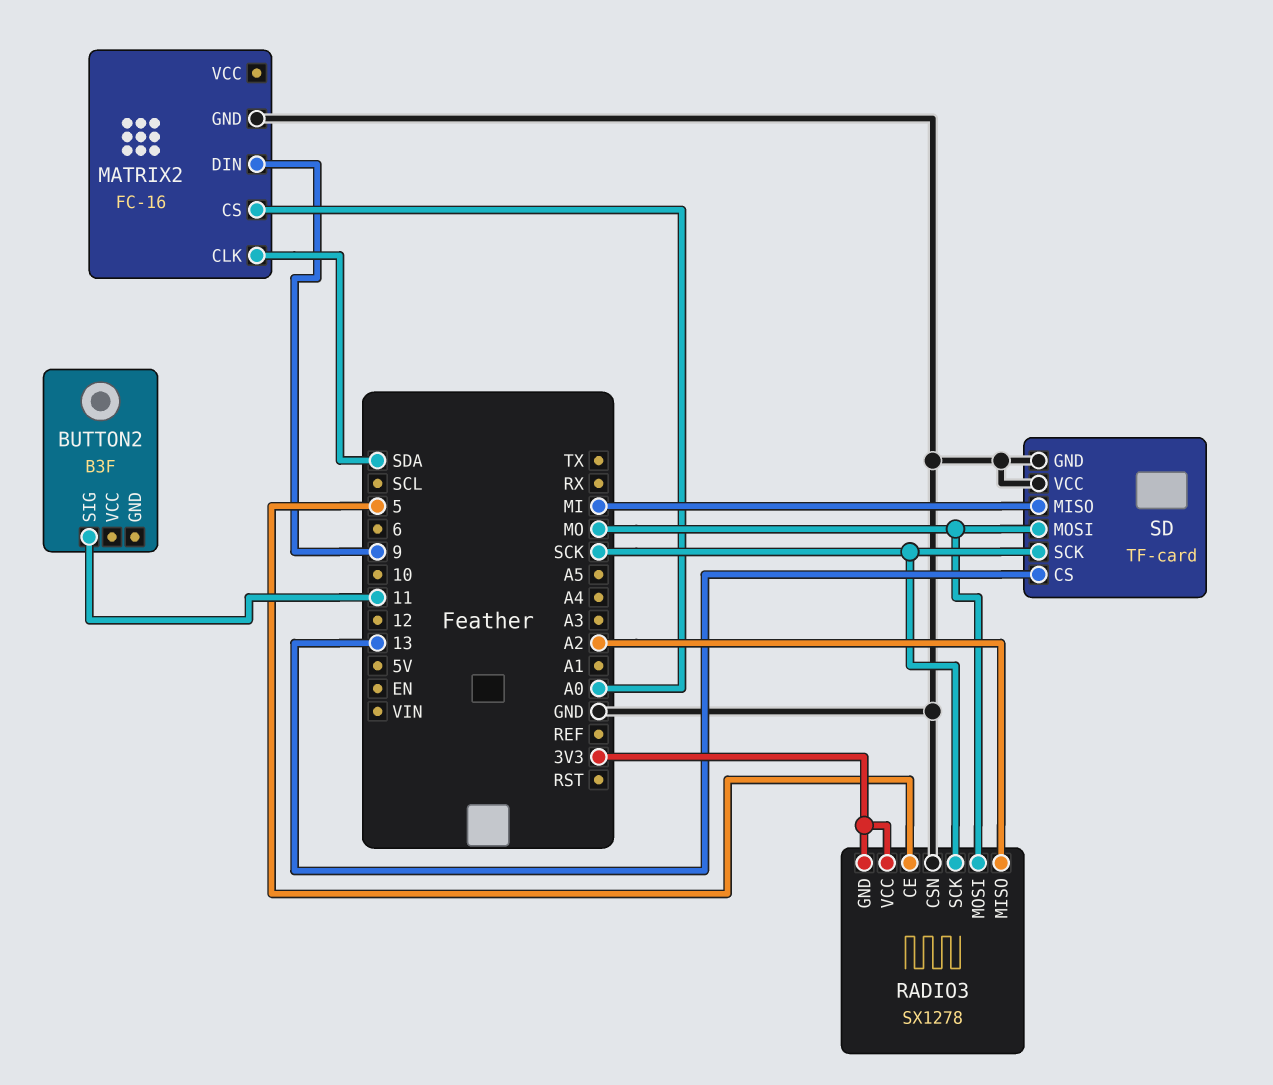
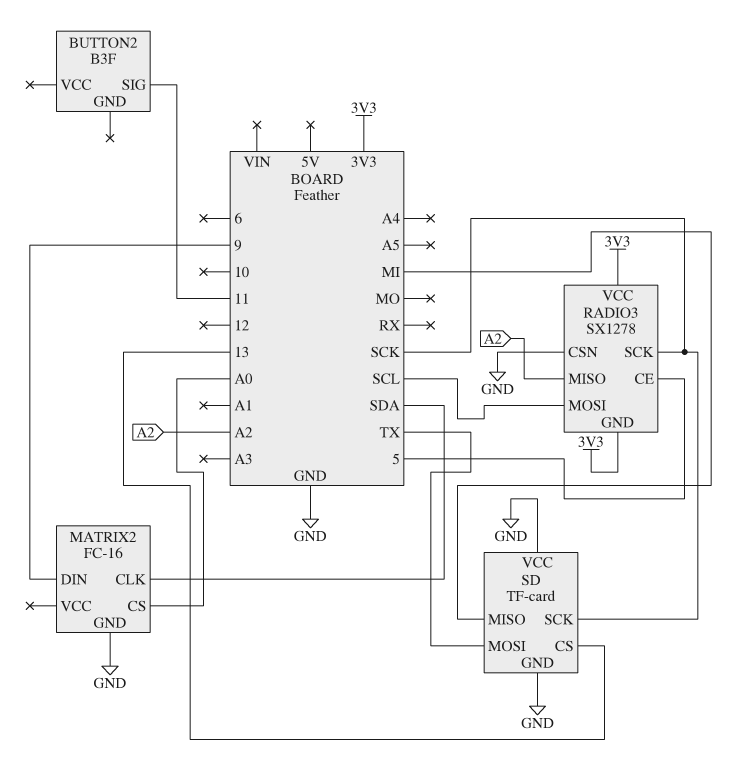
RADIO3 pin MOSI: MO -> SCL
SD pin MOSI: MO -> TX

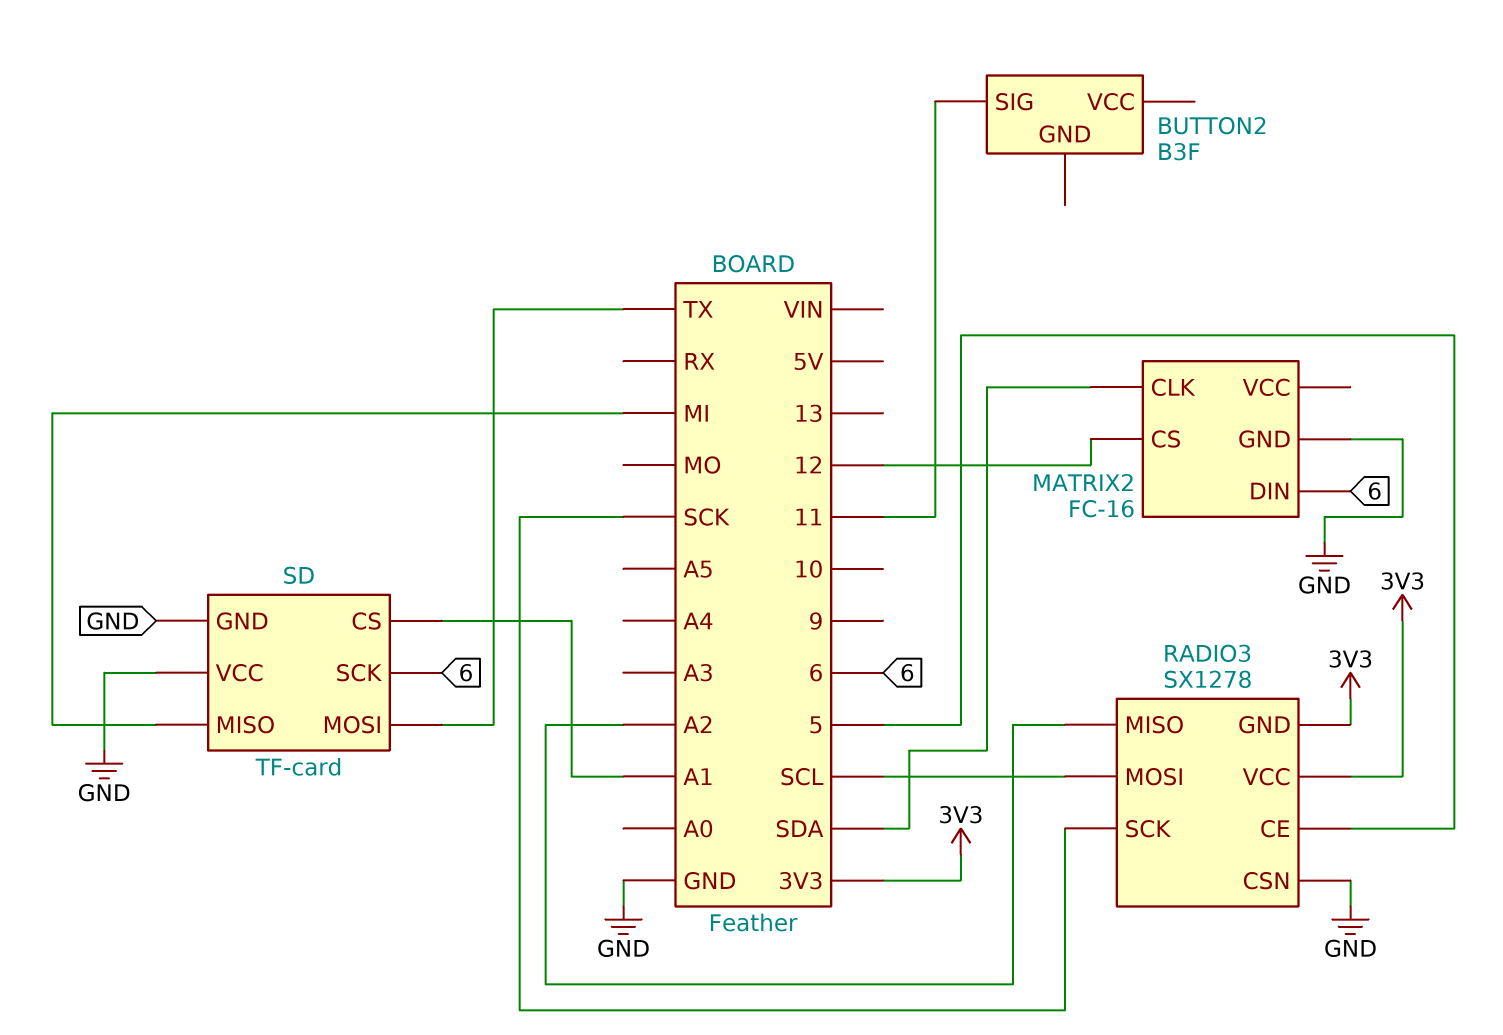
MATRIX2 pin CS: A0 -> 12
MATRIX2 pin DIN: 9 -> 6
SD pin CS: 13 -> A1
SD pin SCK: SCK -> 6

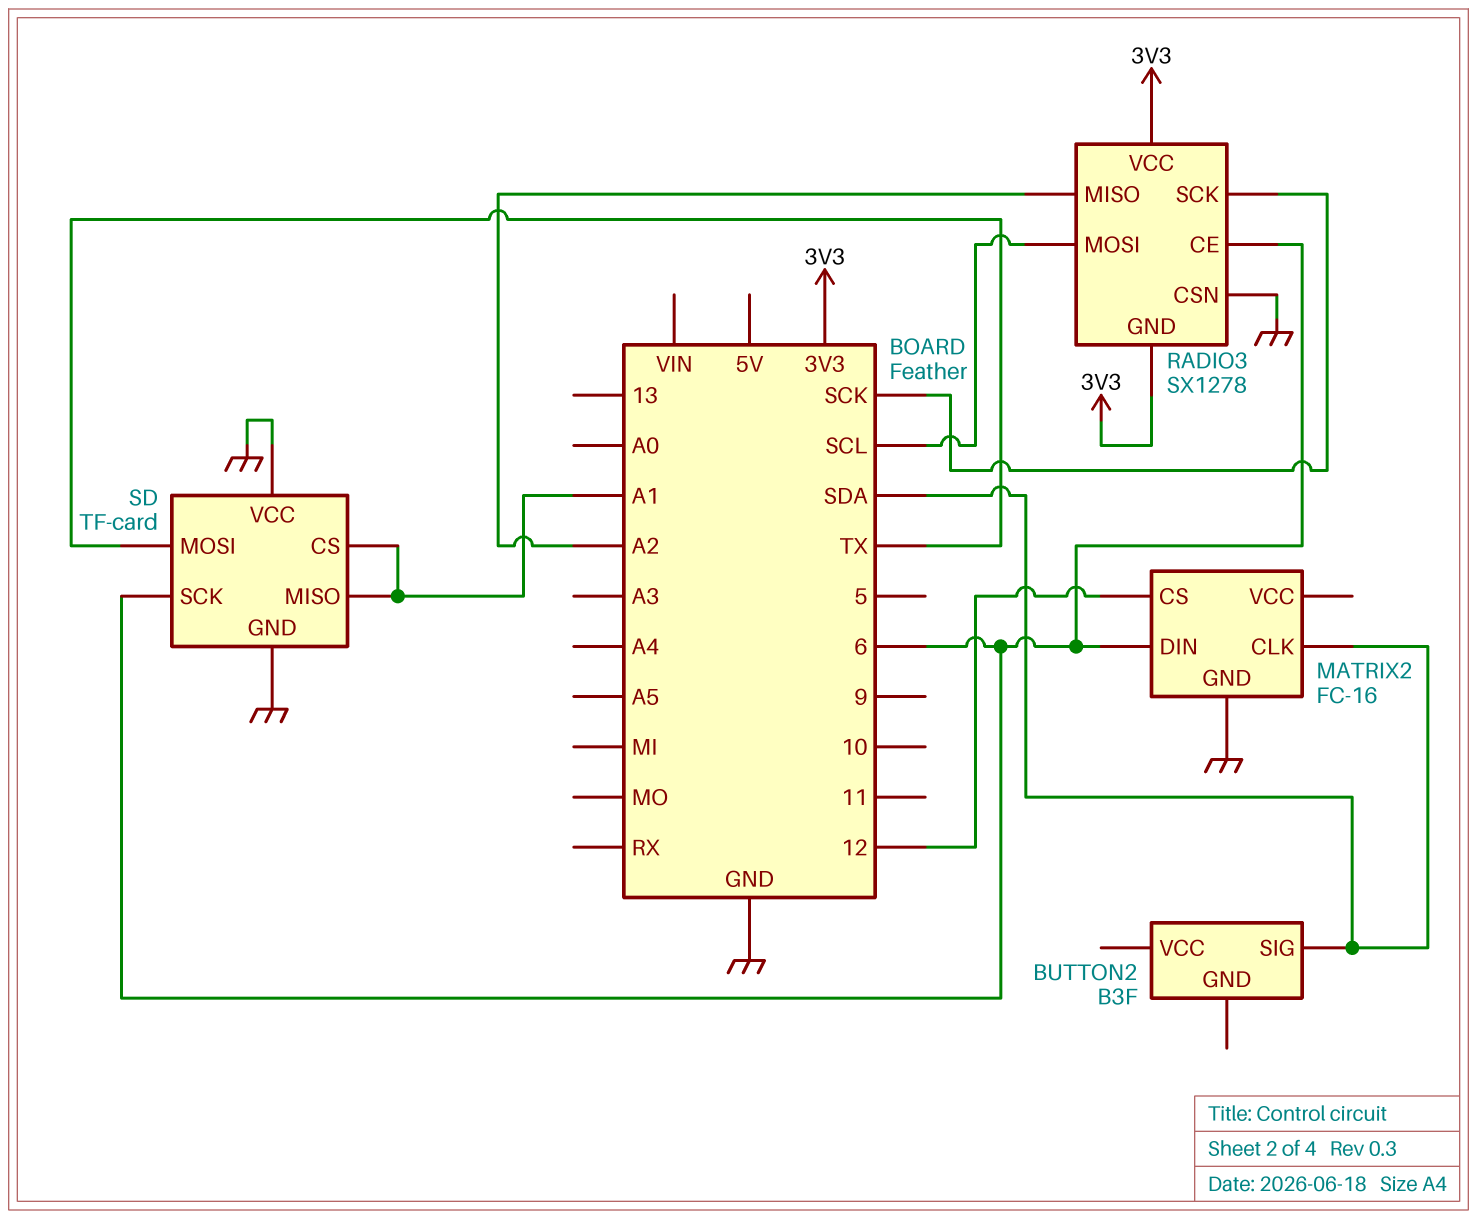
BUTTON2 pin SIG: 11 -> SDA
RADIO3 pin CE: 5 -> 6
SD pin MISO: MI -> A1

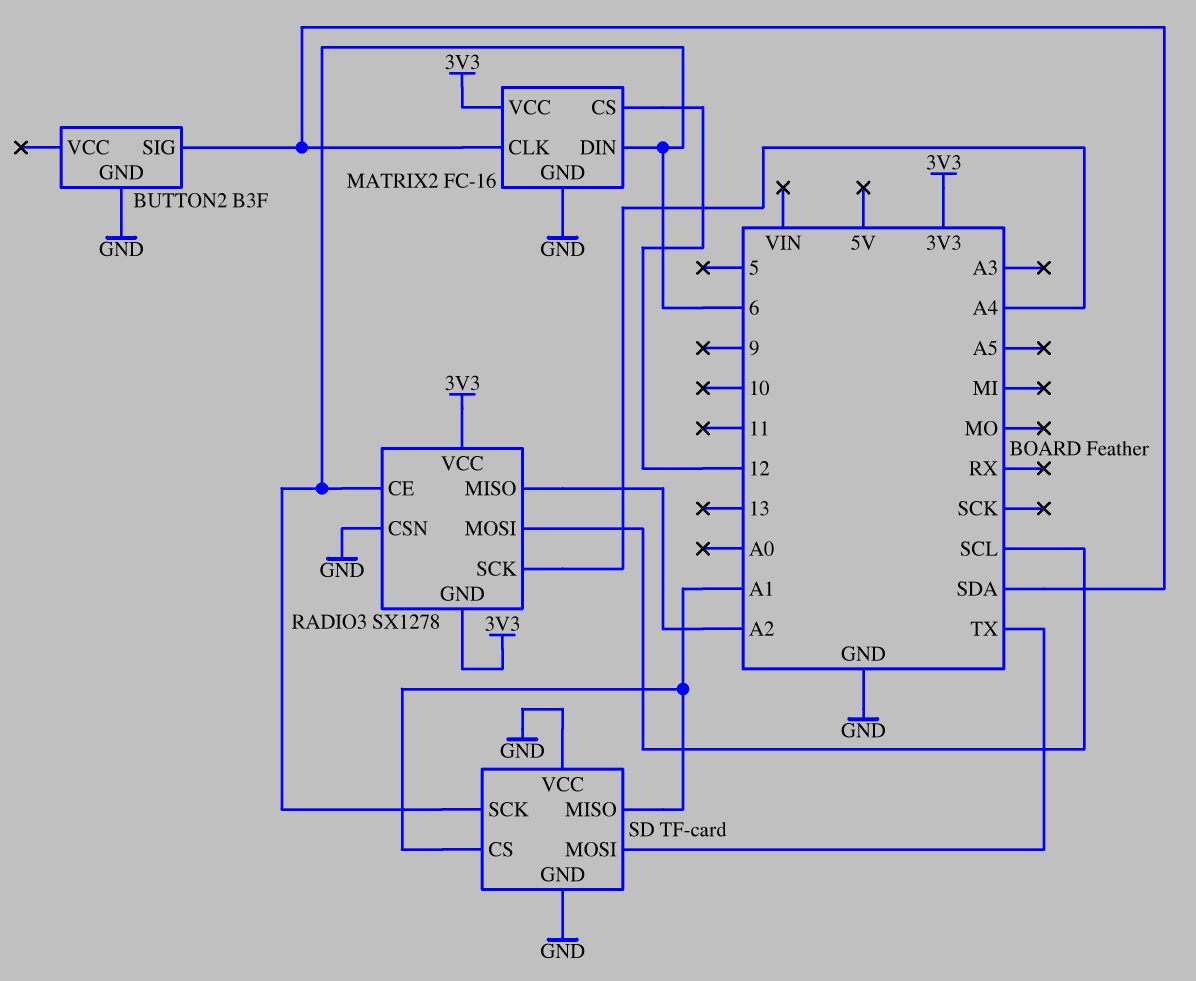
BUTTON2 pin GND: none -> GND
MATRIX2 pin VCC: none -> 3V3
RADIO3 pin SCK: SCK -> A4

